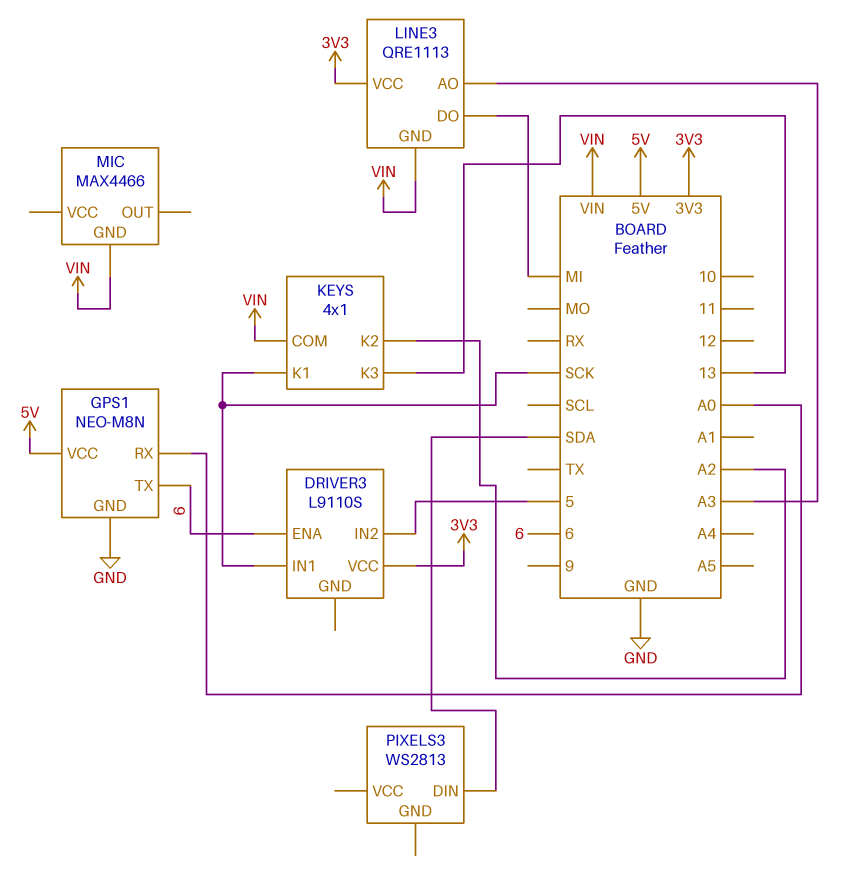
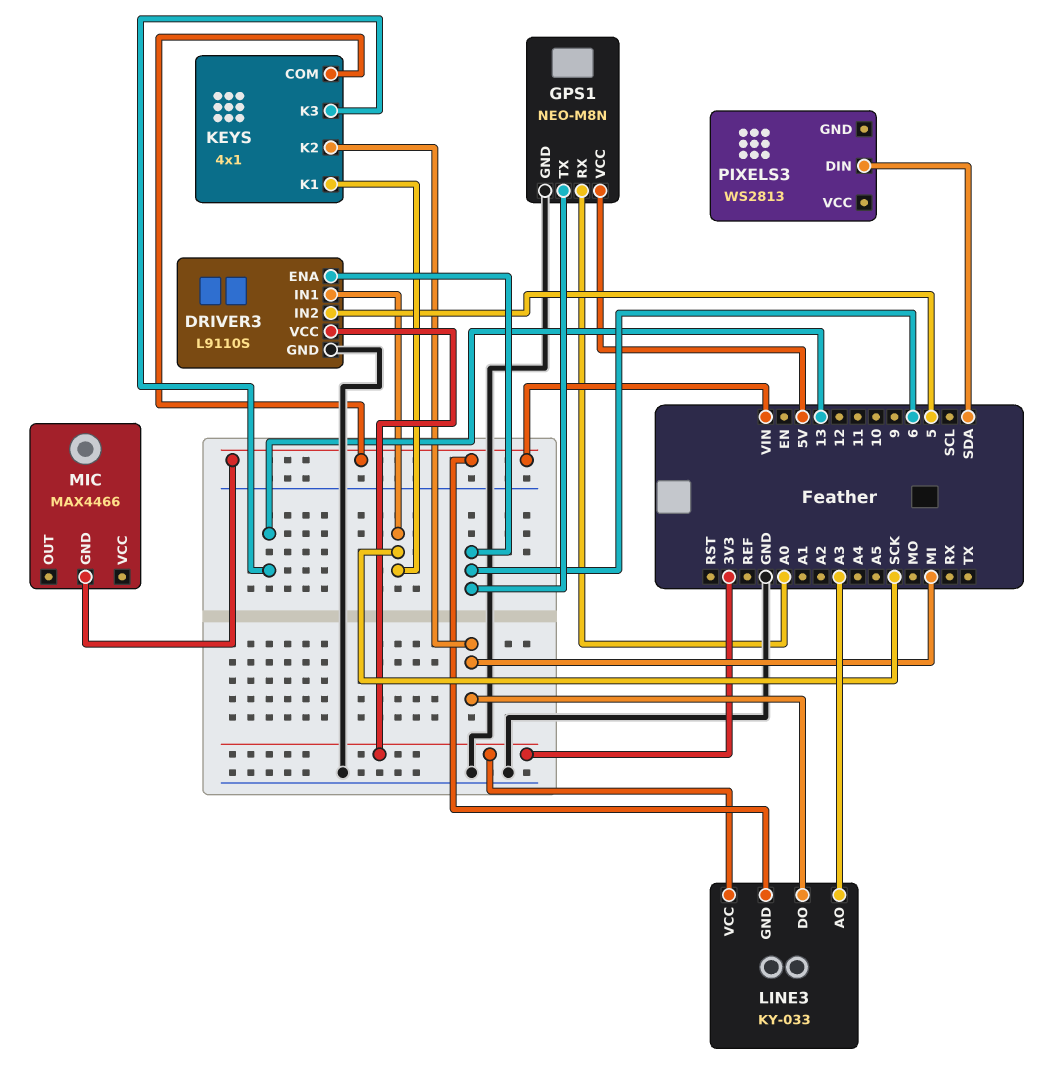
DRIVER3 pin GND: none -> GND
KEYS pin K2: A2 -> MI
LINE3: QRE1113 -> KY-033

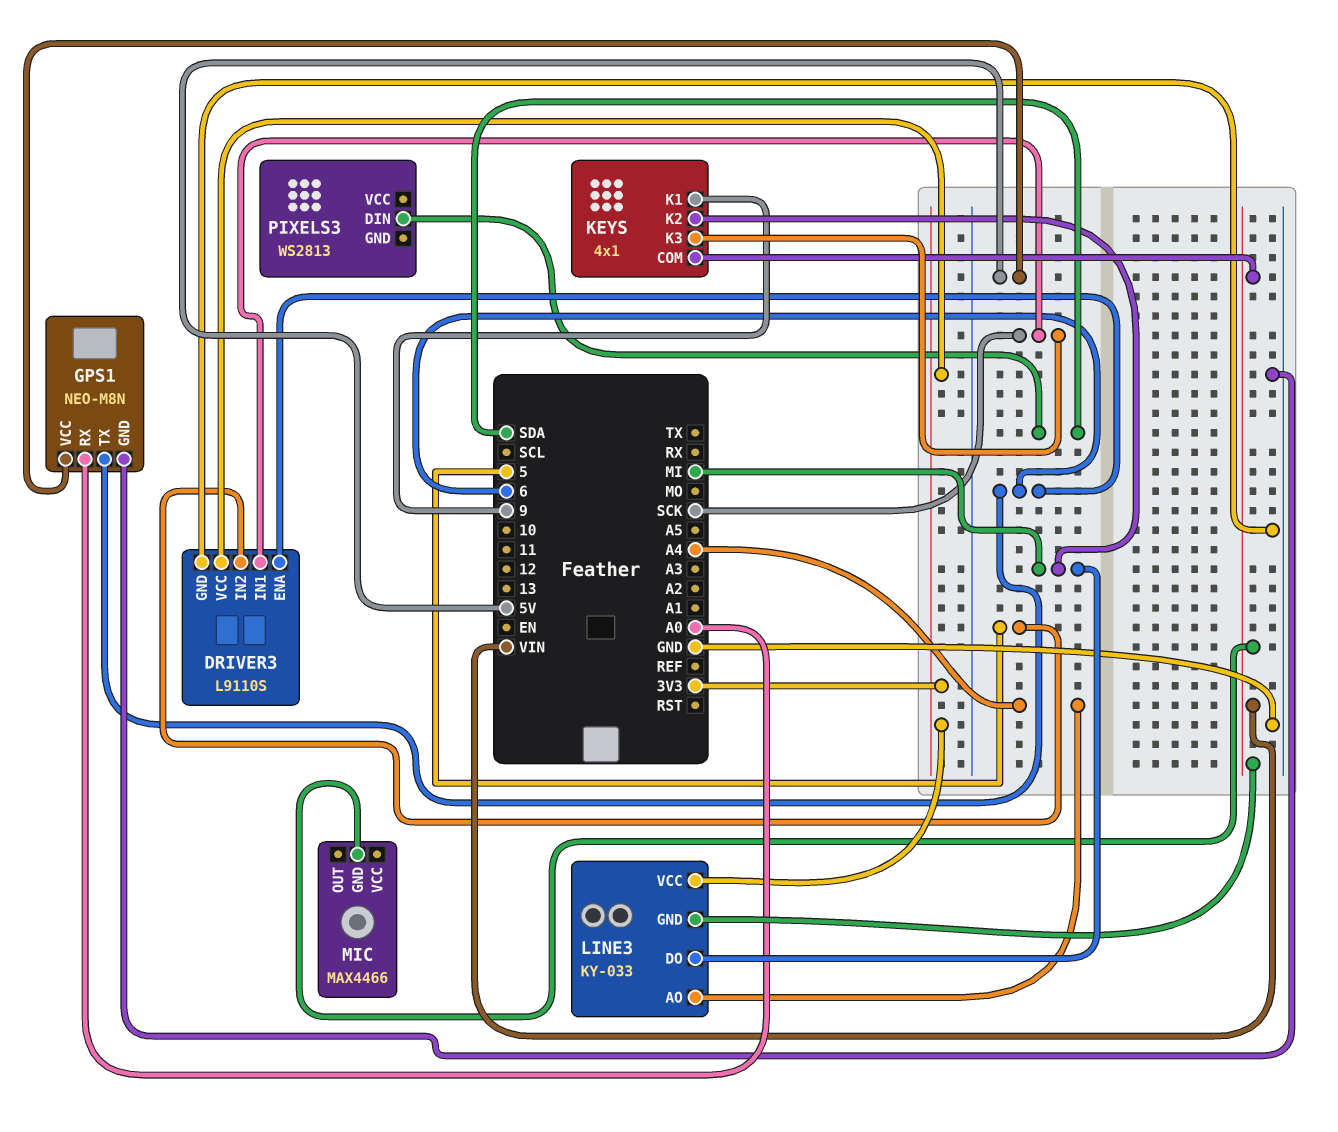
KEYS pin K1: SCK -> 9
KEYS pin K3: 13 -> SCK
LINE3 pin AO: A3 -> A4

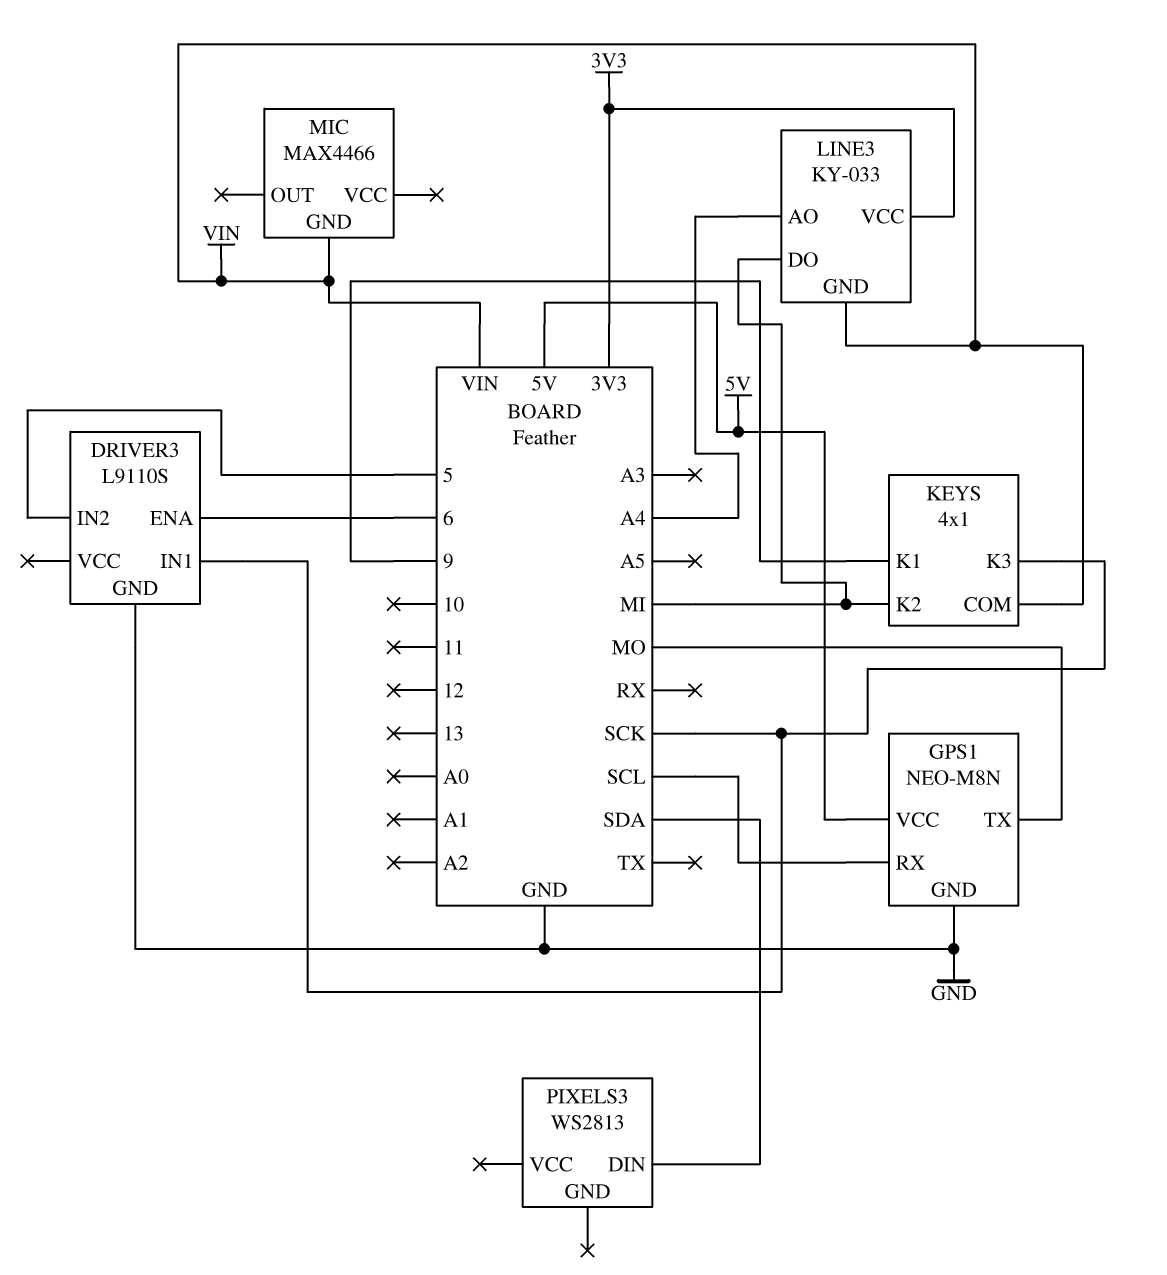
DRIVER3 pin VCC: 3V3 -> none
GPS1 pin RX: A0 -> SCL
GPS1 pin TX: 6 -> MO

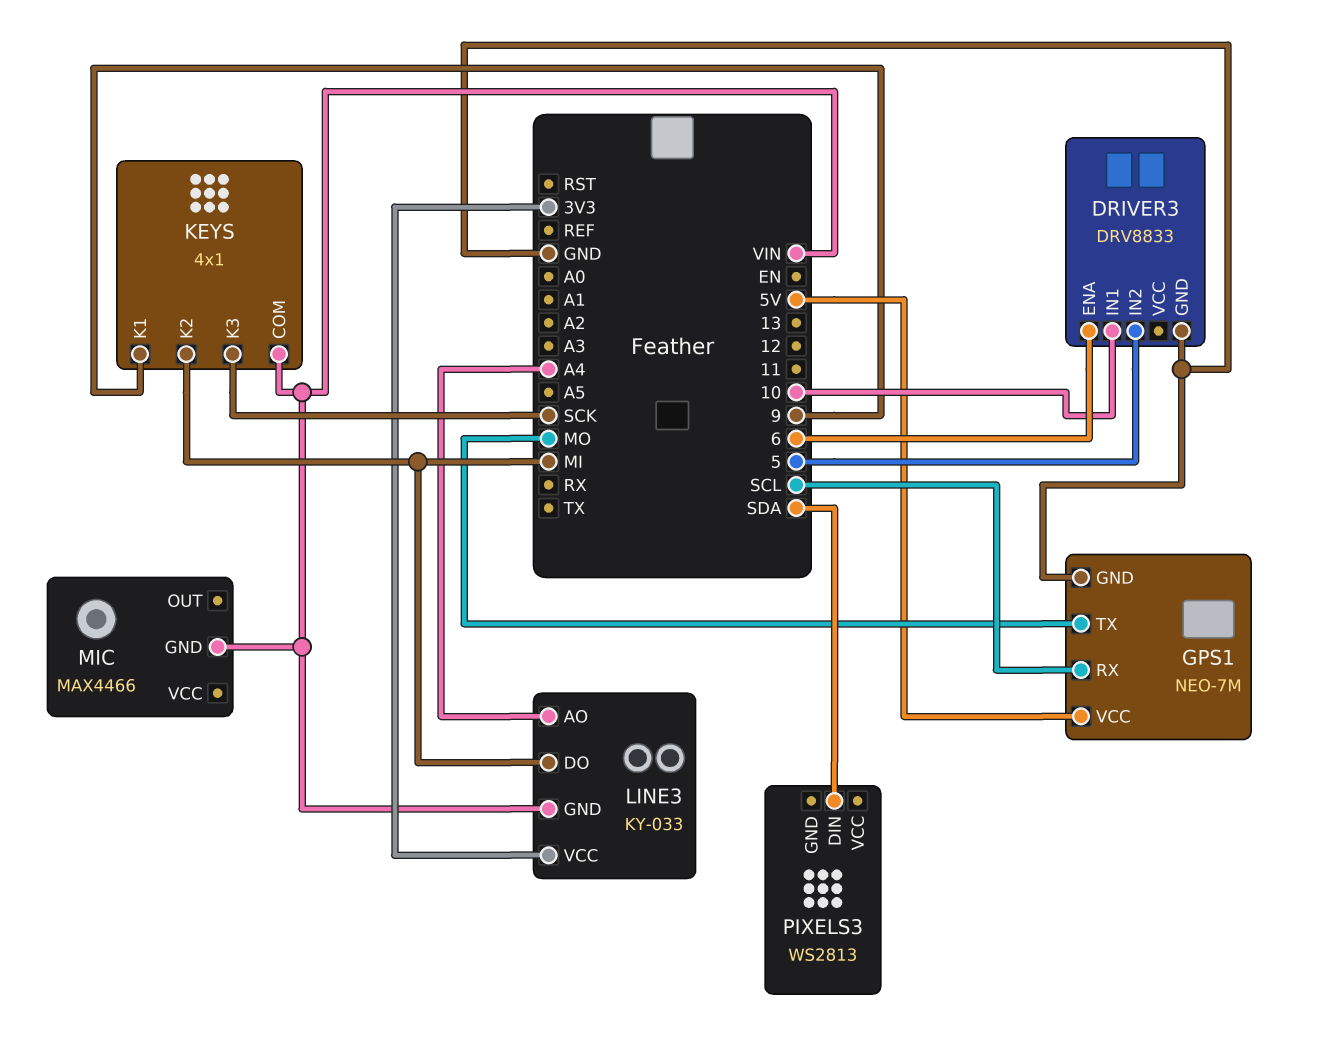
DRIVER3: L9110S -> DRV8833
DRIVER3 pin IN1: SCK -> 10
GPS1: NEO-M8N -> NEO-7M

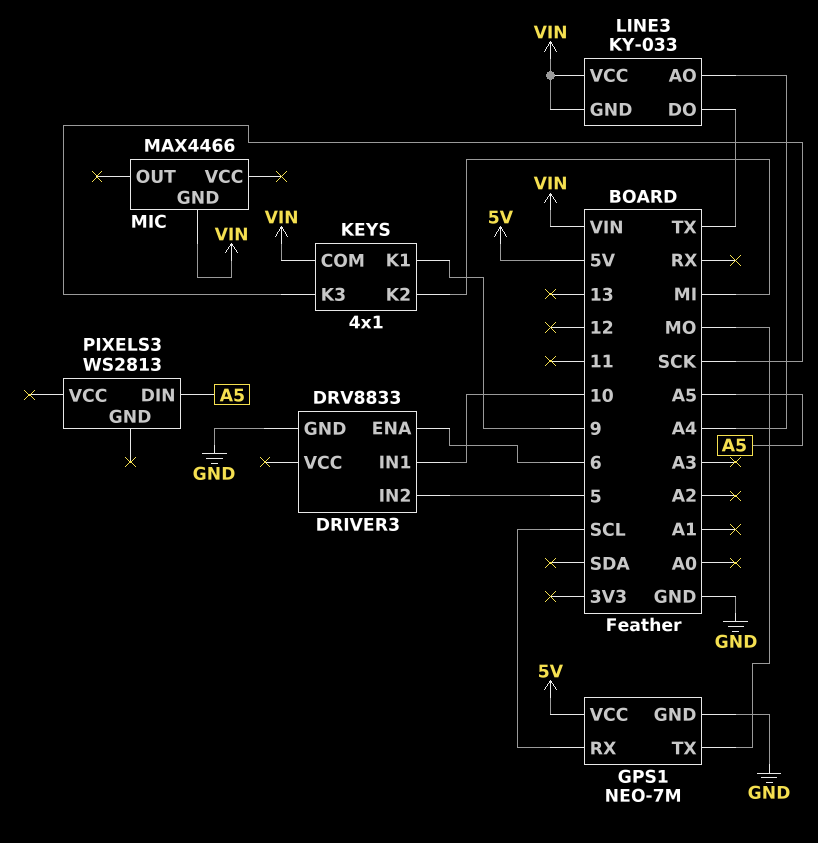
LINE3 pin DO: MI -> TX
LINE3 pin VCC: 3V3 -> VIN
PIXELS3 pin DIN: SDA -> A5

